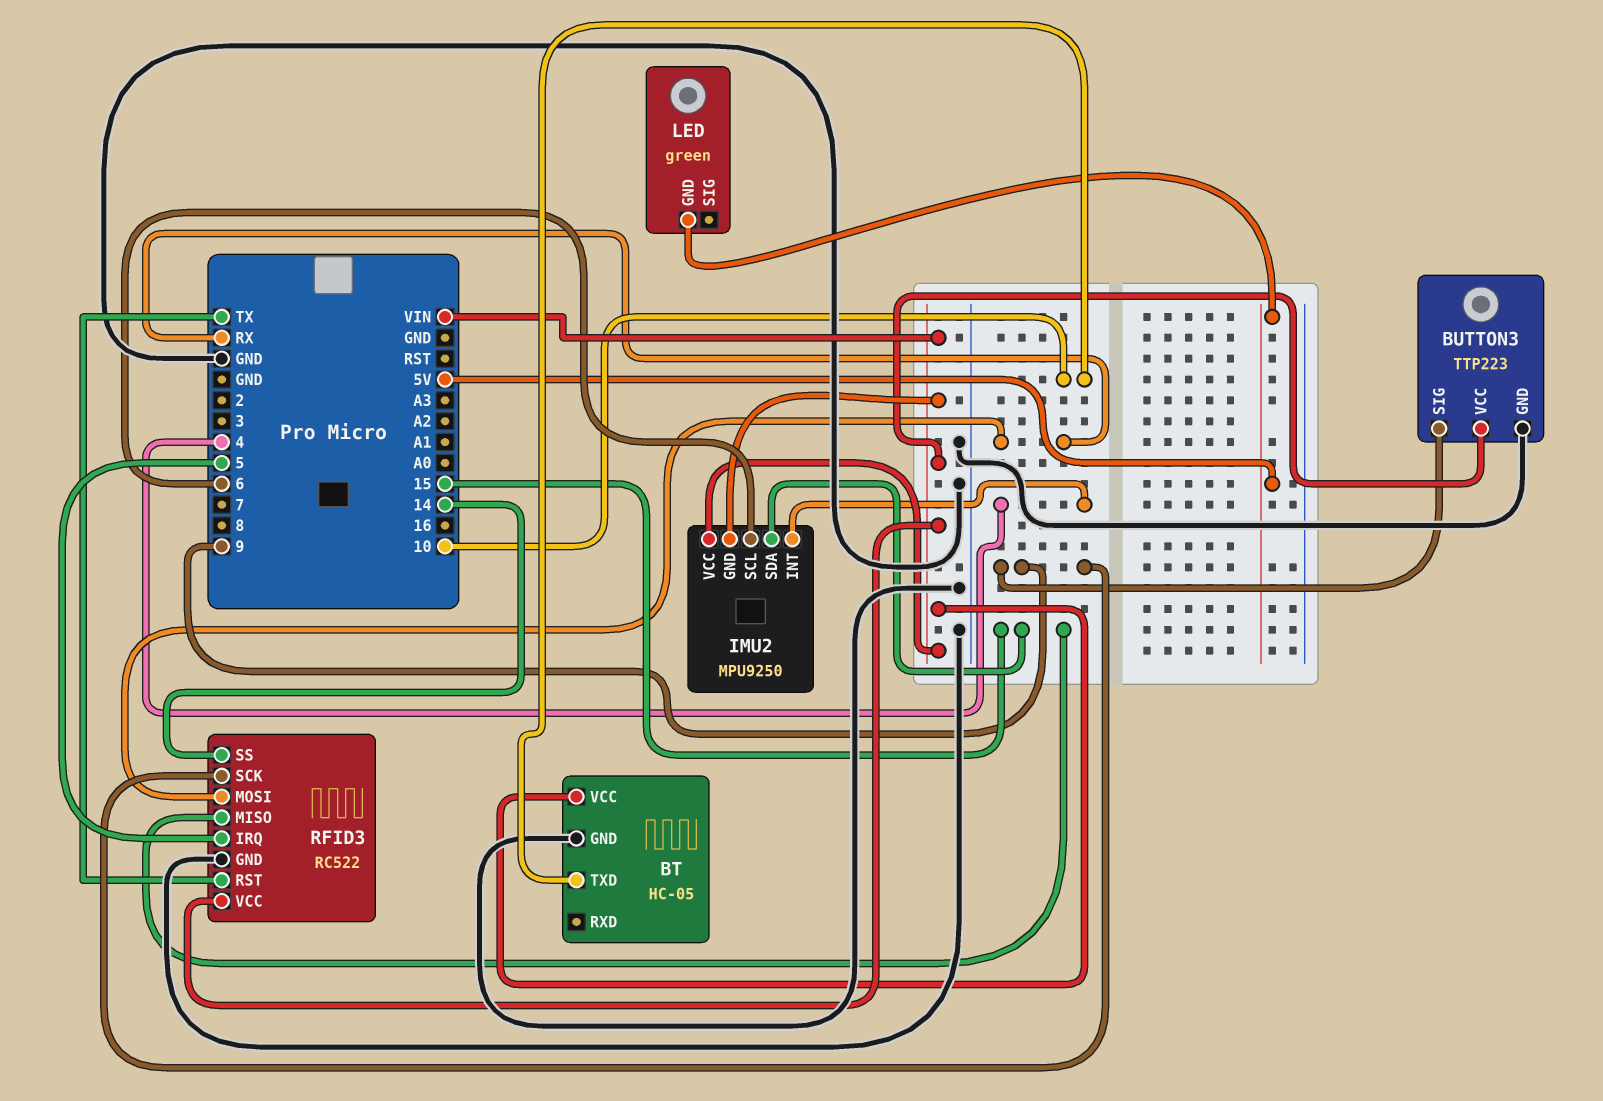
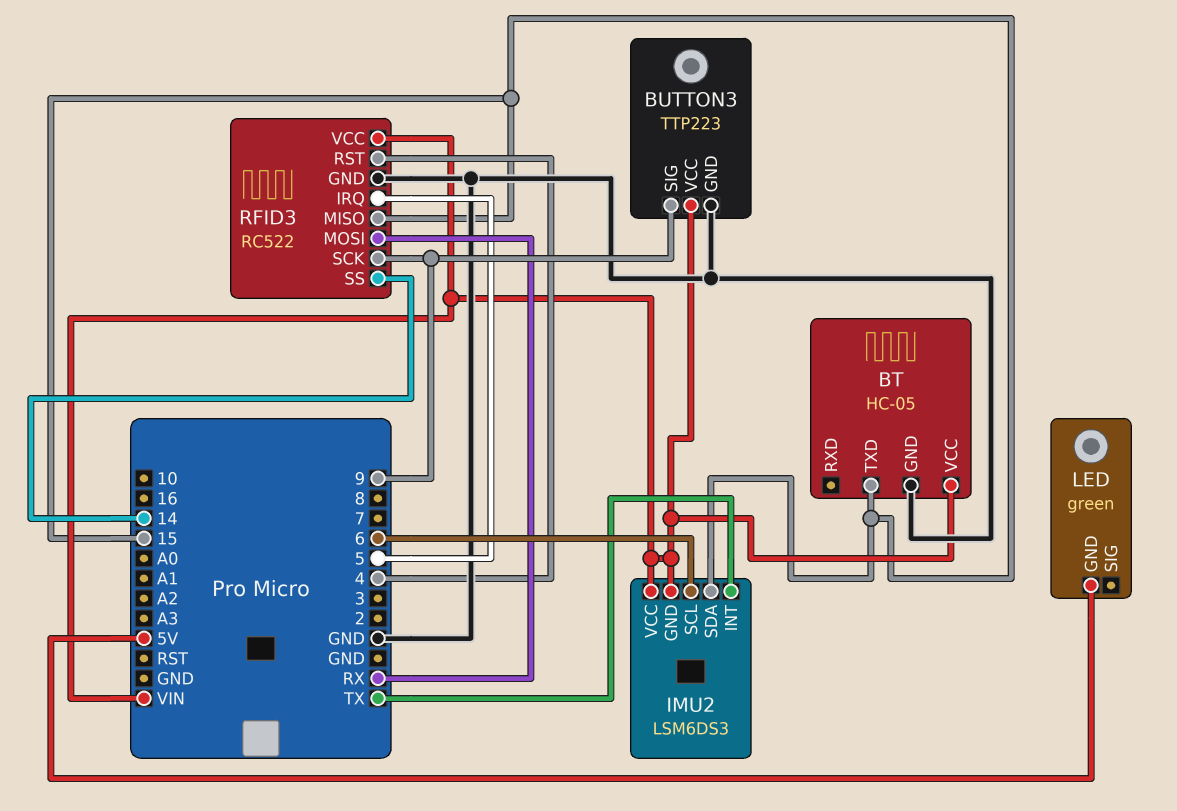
BT pin TXD: 10 -> 15
IMU2: MPU9250 -> LSM6DS3
IMU2 pin INT: 4 -> TX
RFID3 pin RST: TX -> 4

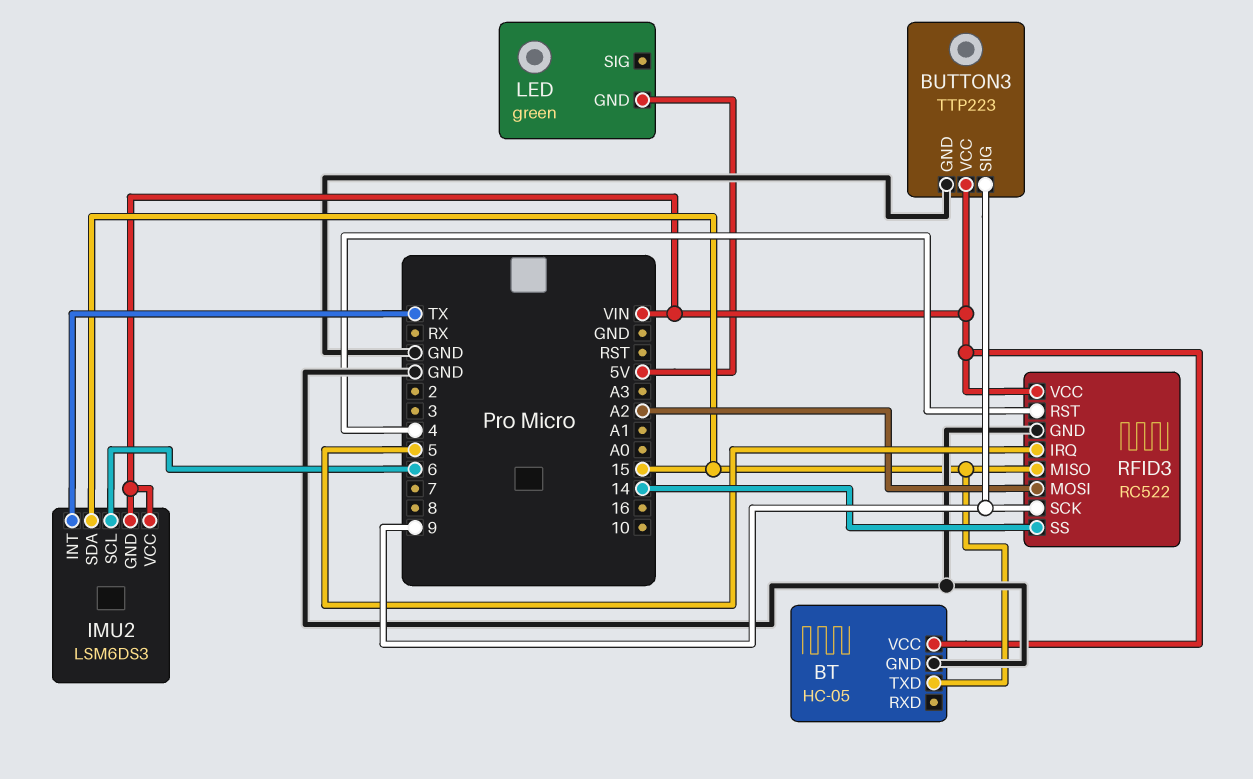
RFID3 pin MOSI: RX -> A2

